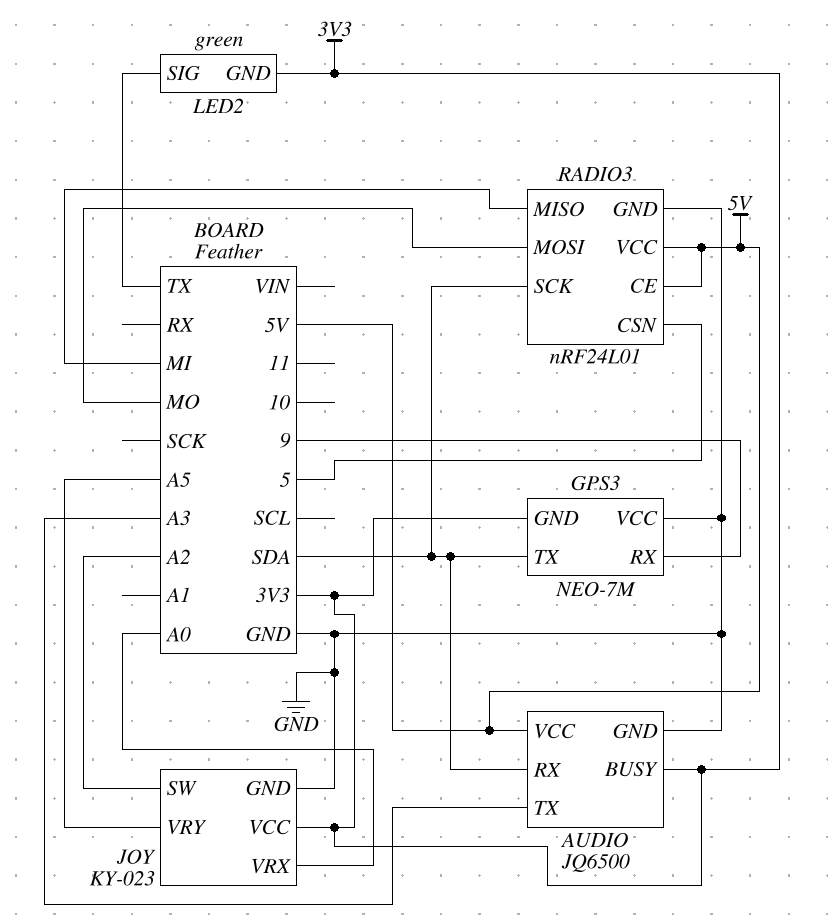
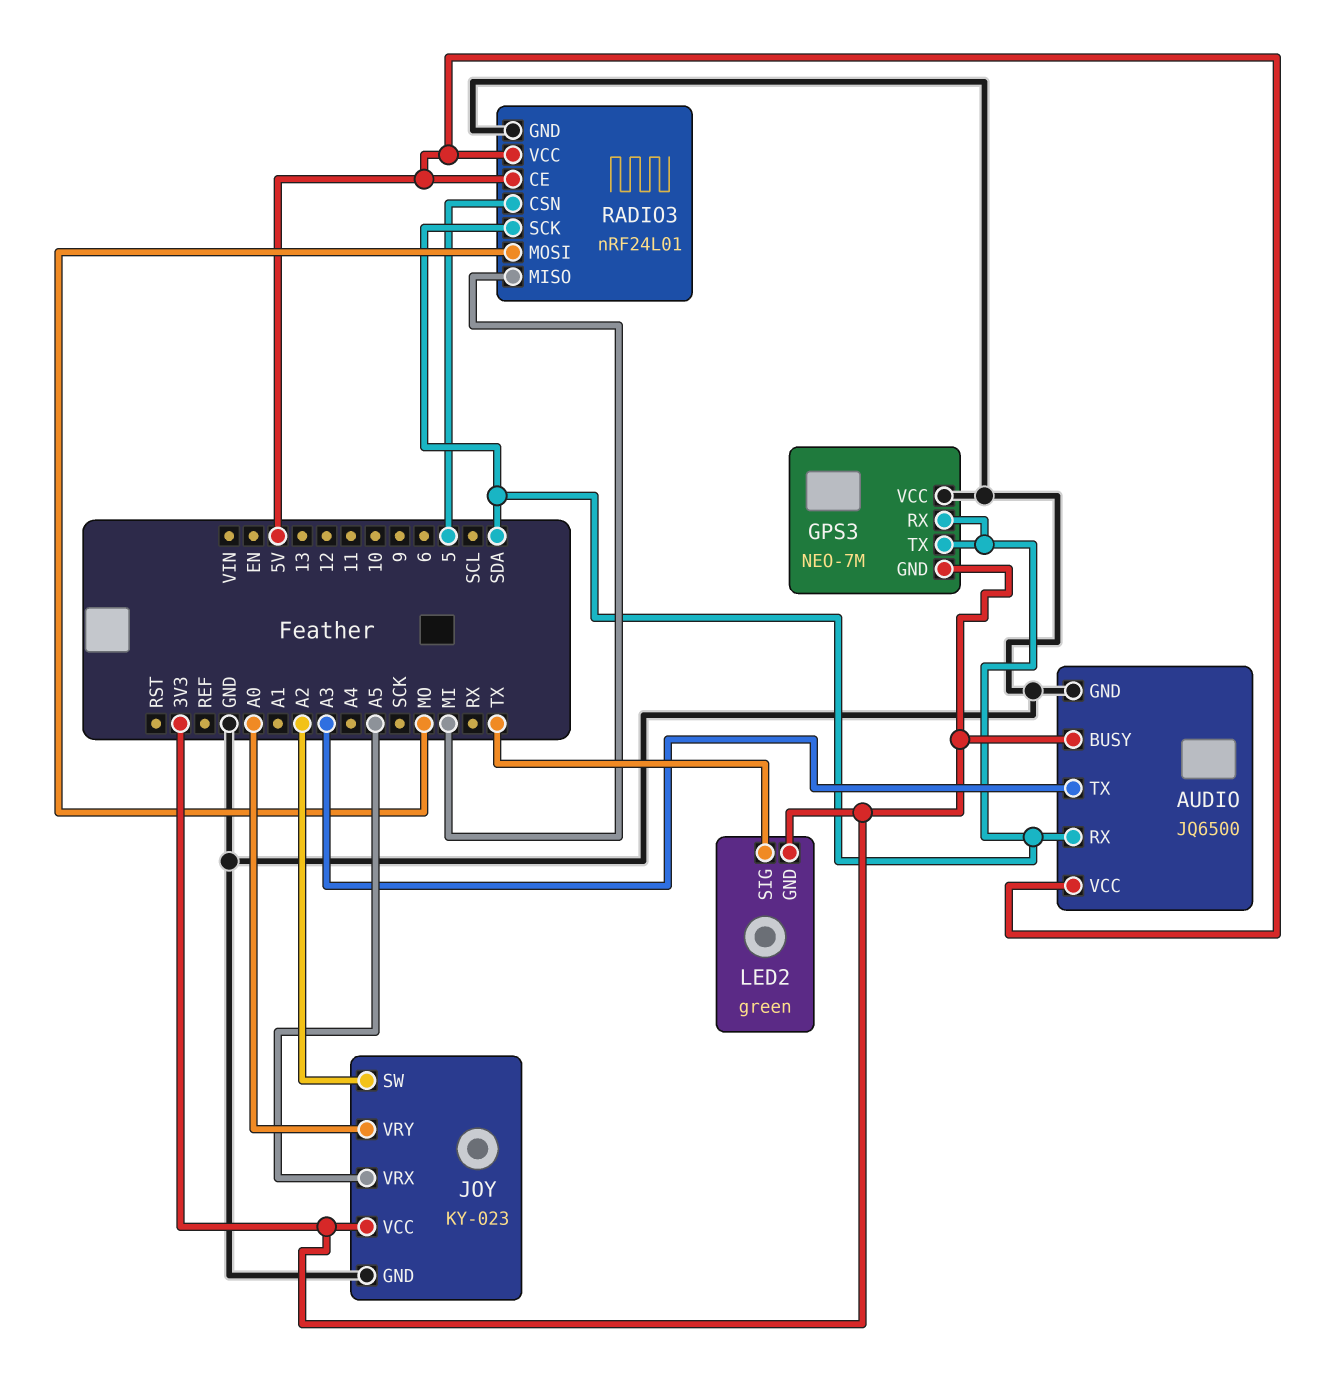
GPS3 pin RX: 9 -> SDA
JOY pin VRX: A0 -> A5
JOY pin VRY: A5 -> A0

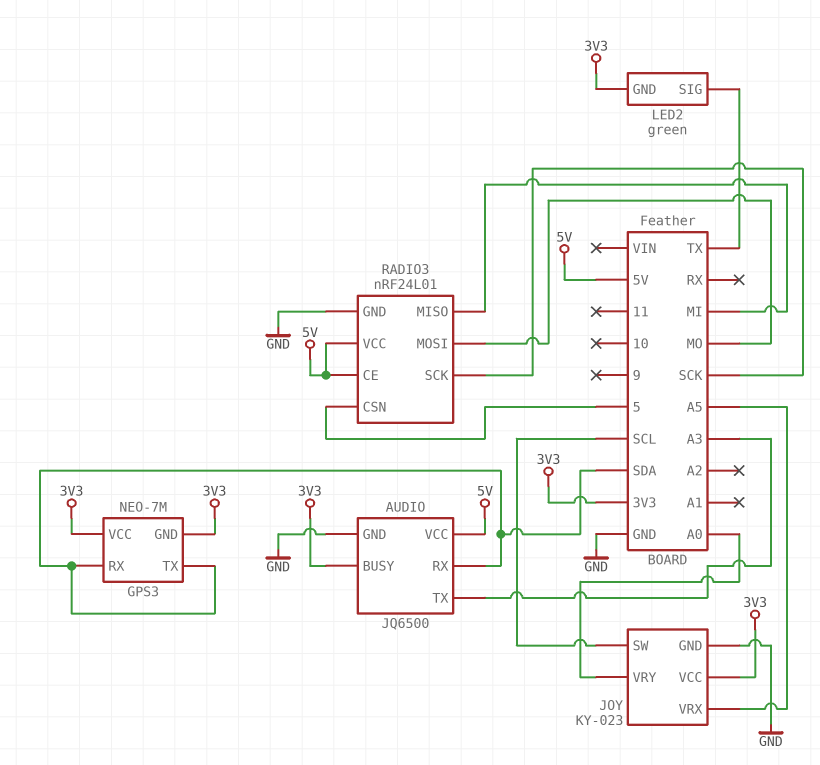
GPS3 pin VCC: GND -> 3V3
JOY pin SW: A2 -> SCL
RADIO3 pin SCK: SDA -> SCK

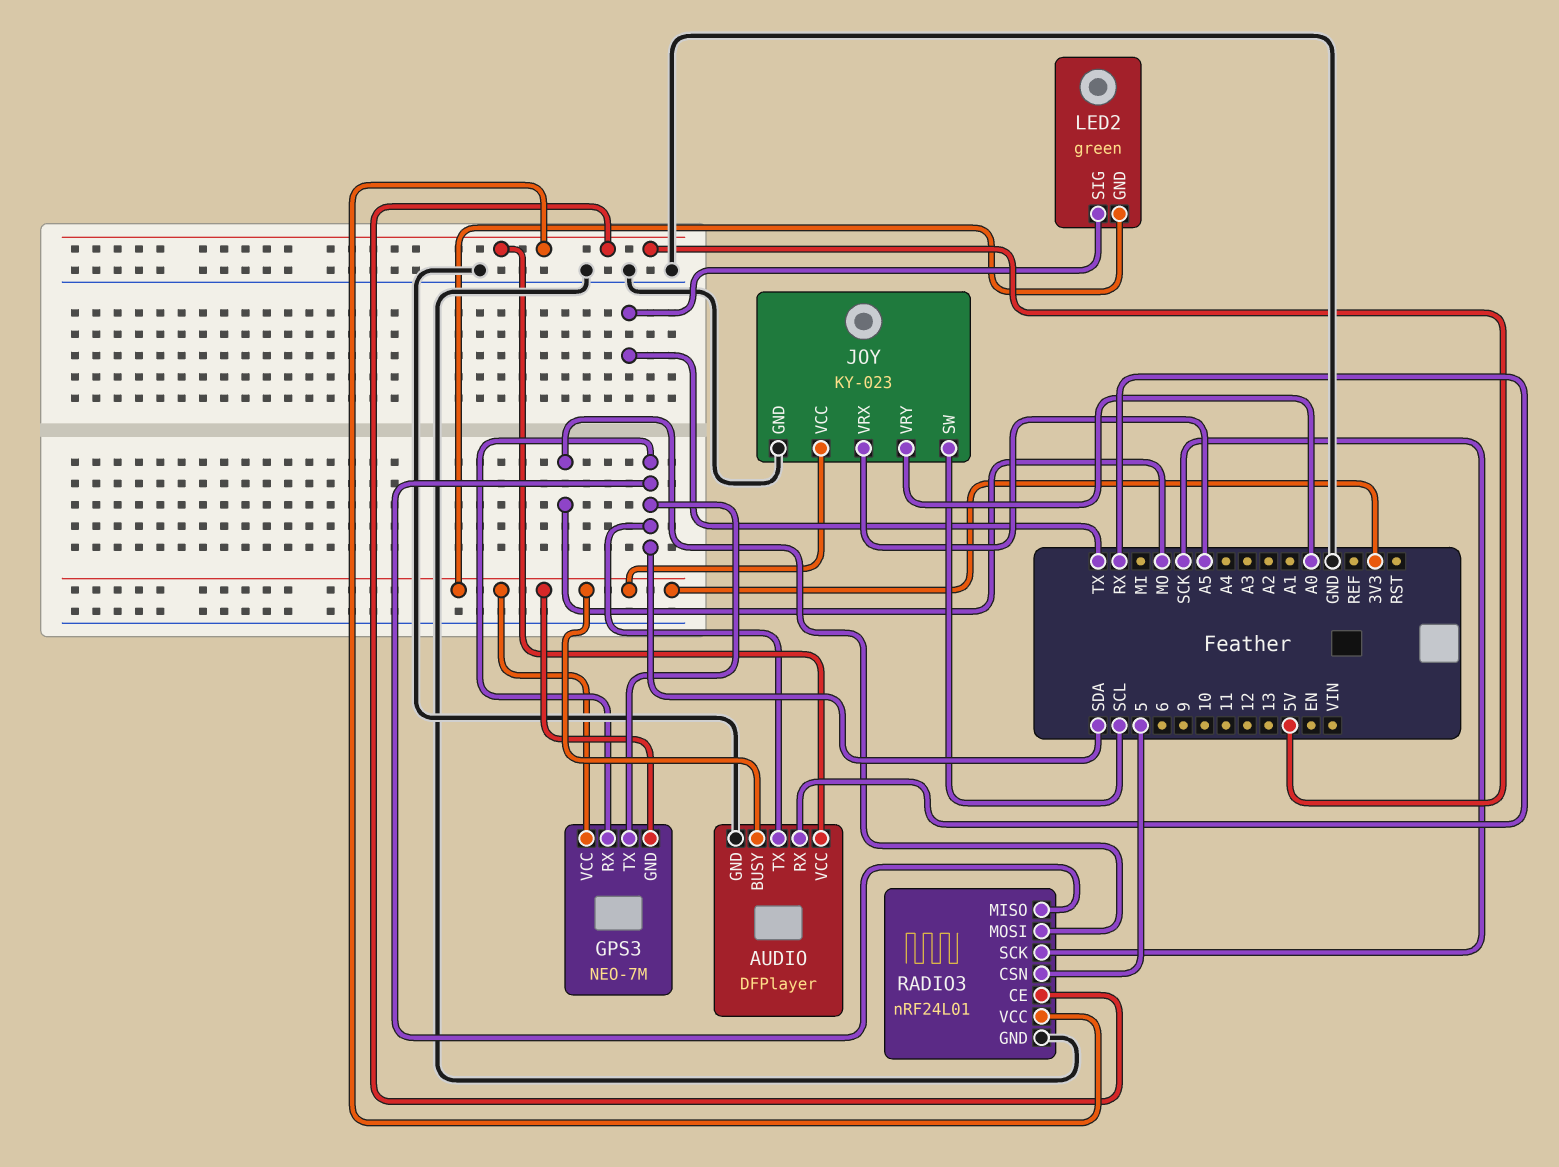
AUDIO: JQ6500 -> DFPlayer
AUDIO pin RX: SDA -> RX
AUDIO pin TX: A3 -> SDA
RADIO3 pin MISO: MI -> SDA

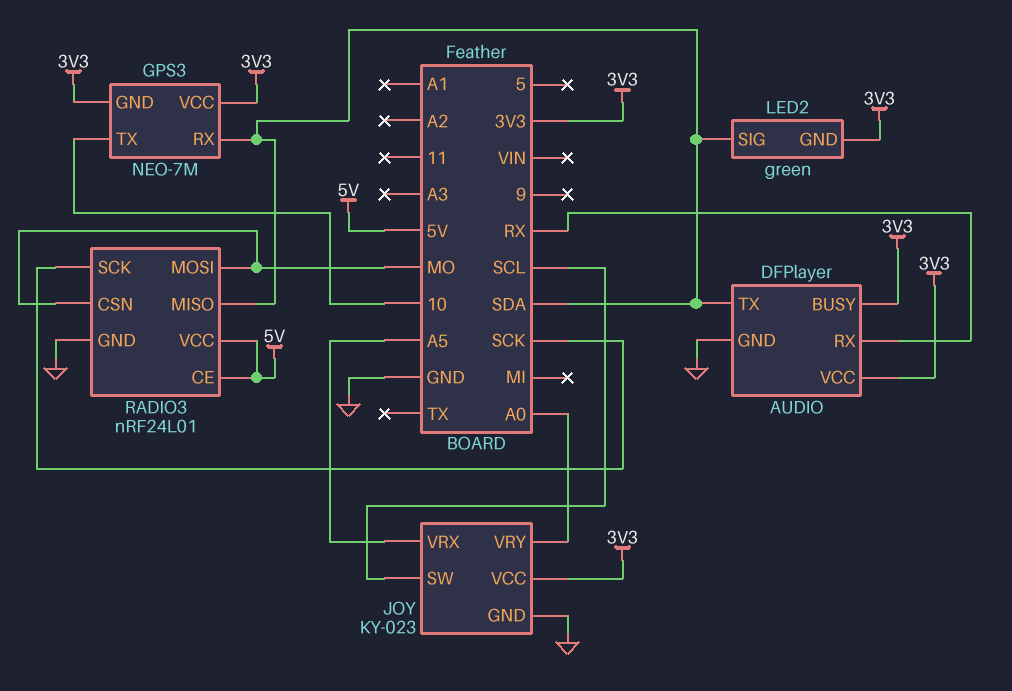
AUDIO pin VCC: 5V -> 3V3
GPS3 pin TX: SDA -> 10
LED2 pin SIG: TX -> SDA
RADIO3 pin CSN: 5 -> MO

